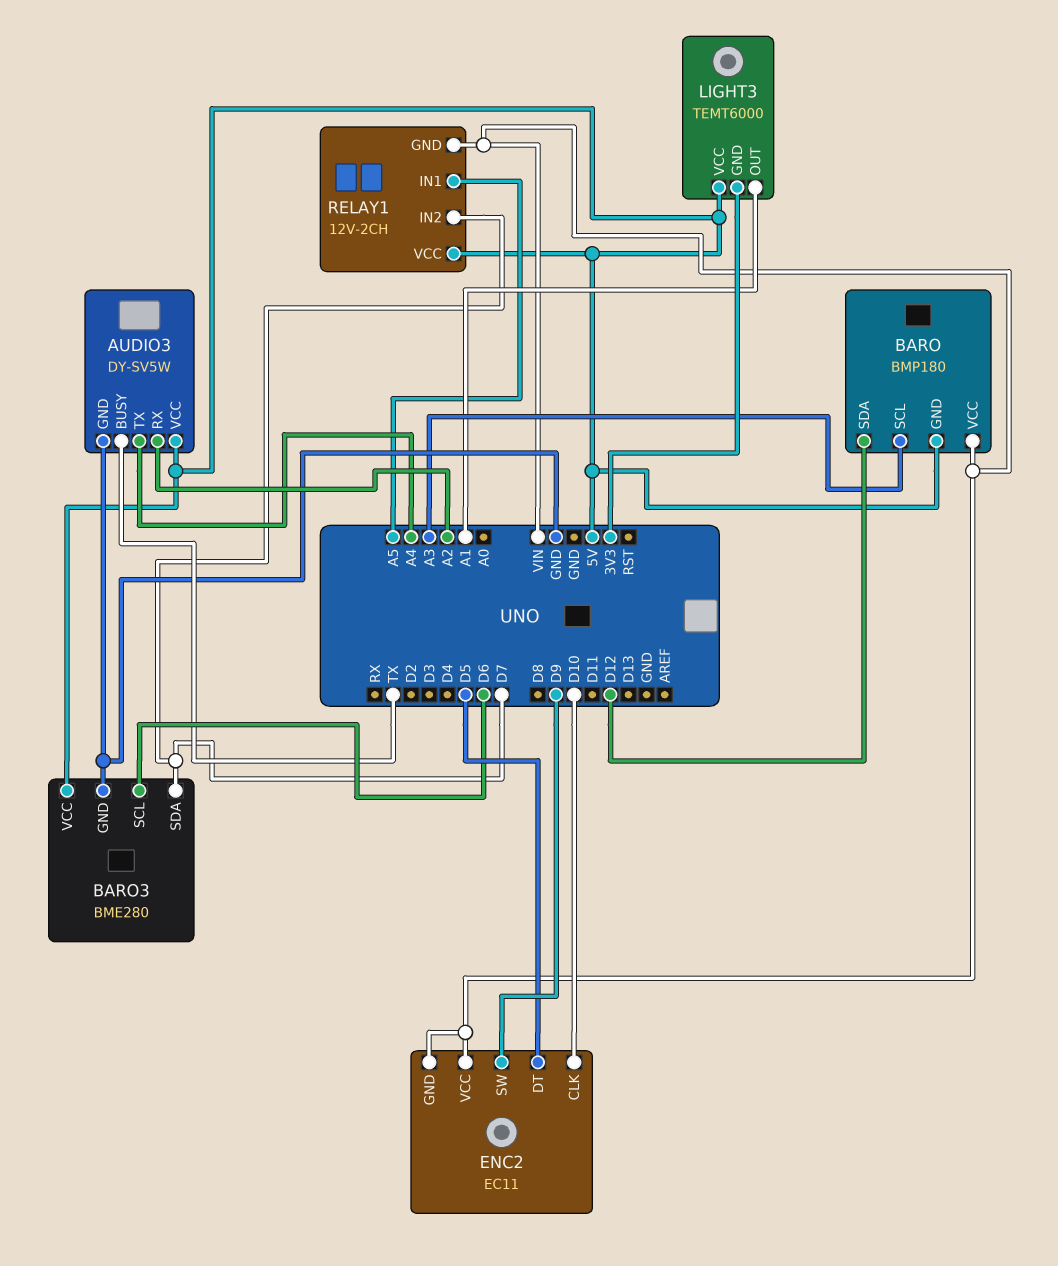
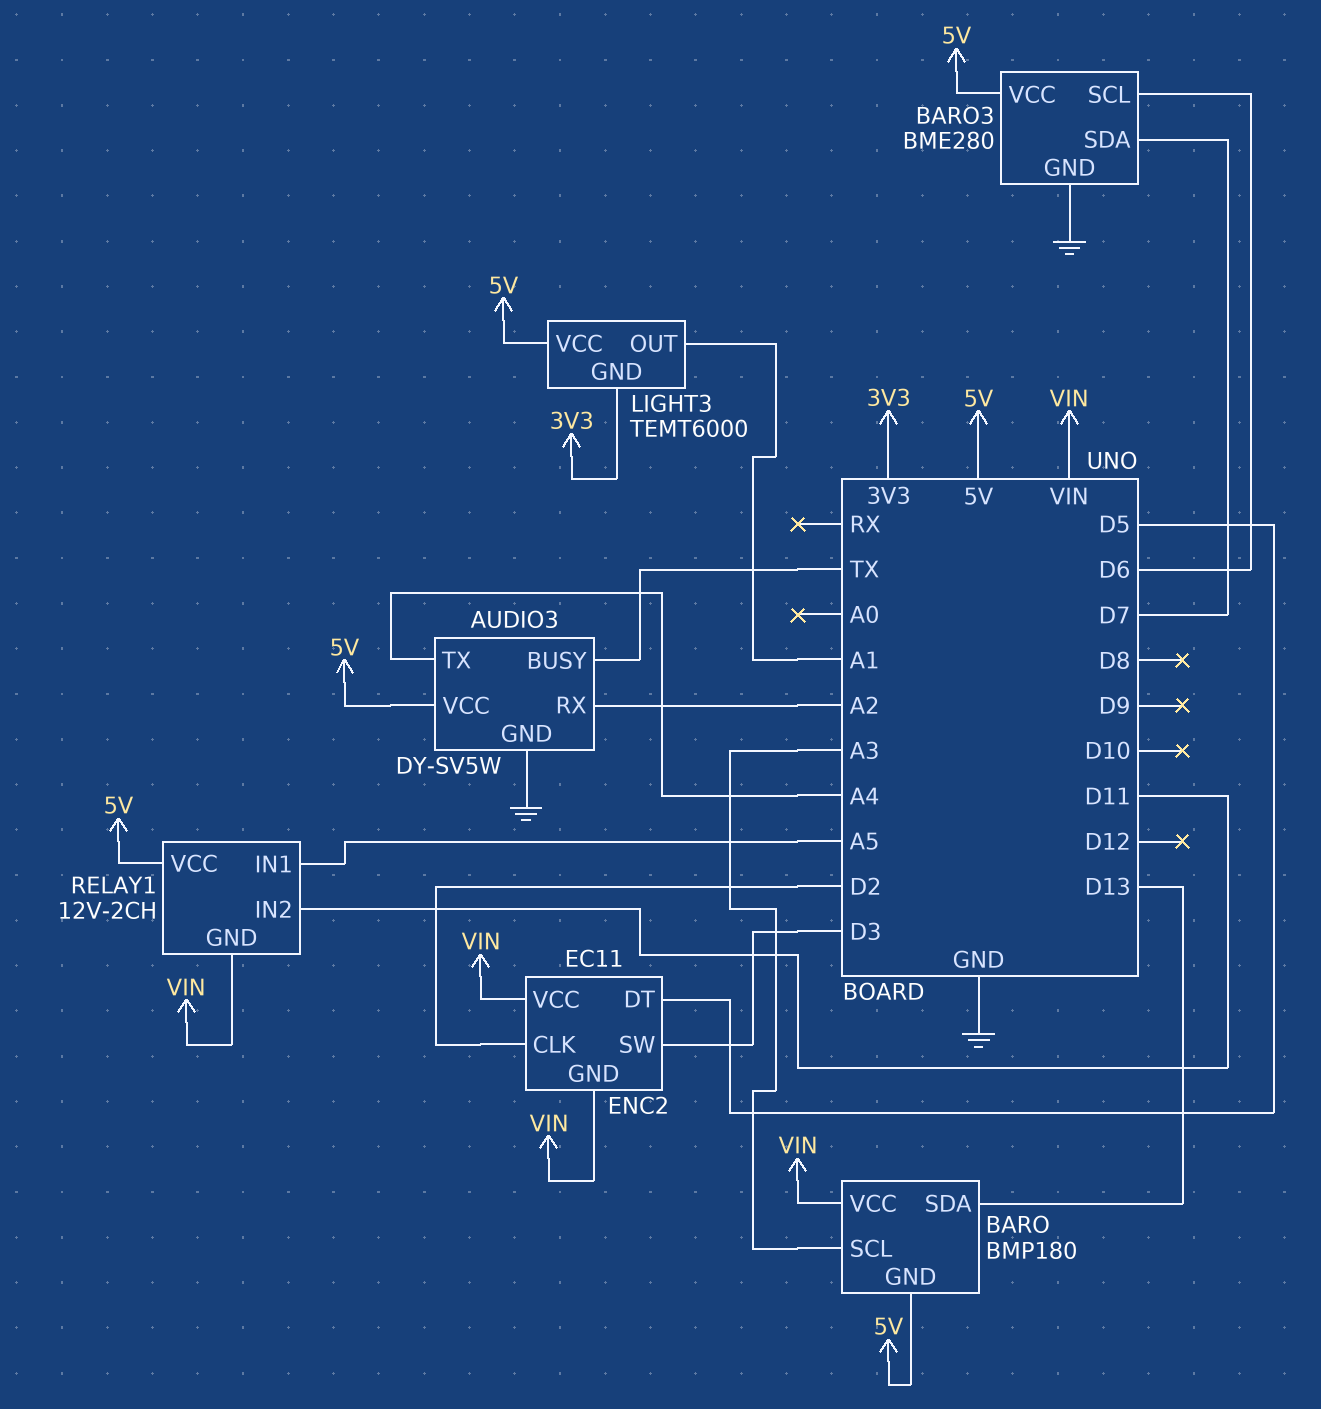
BARO pin SDA: D12 -> D13
ENC2 pin CLK: D10 -> D2
ENC2 pin SW: D9 -> D3
RELAY1 pin IN2: D7 -> D11

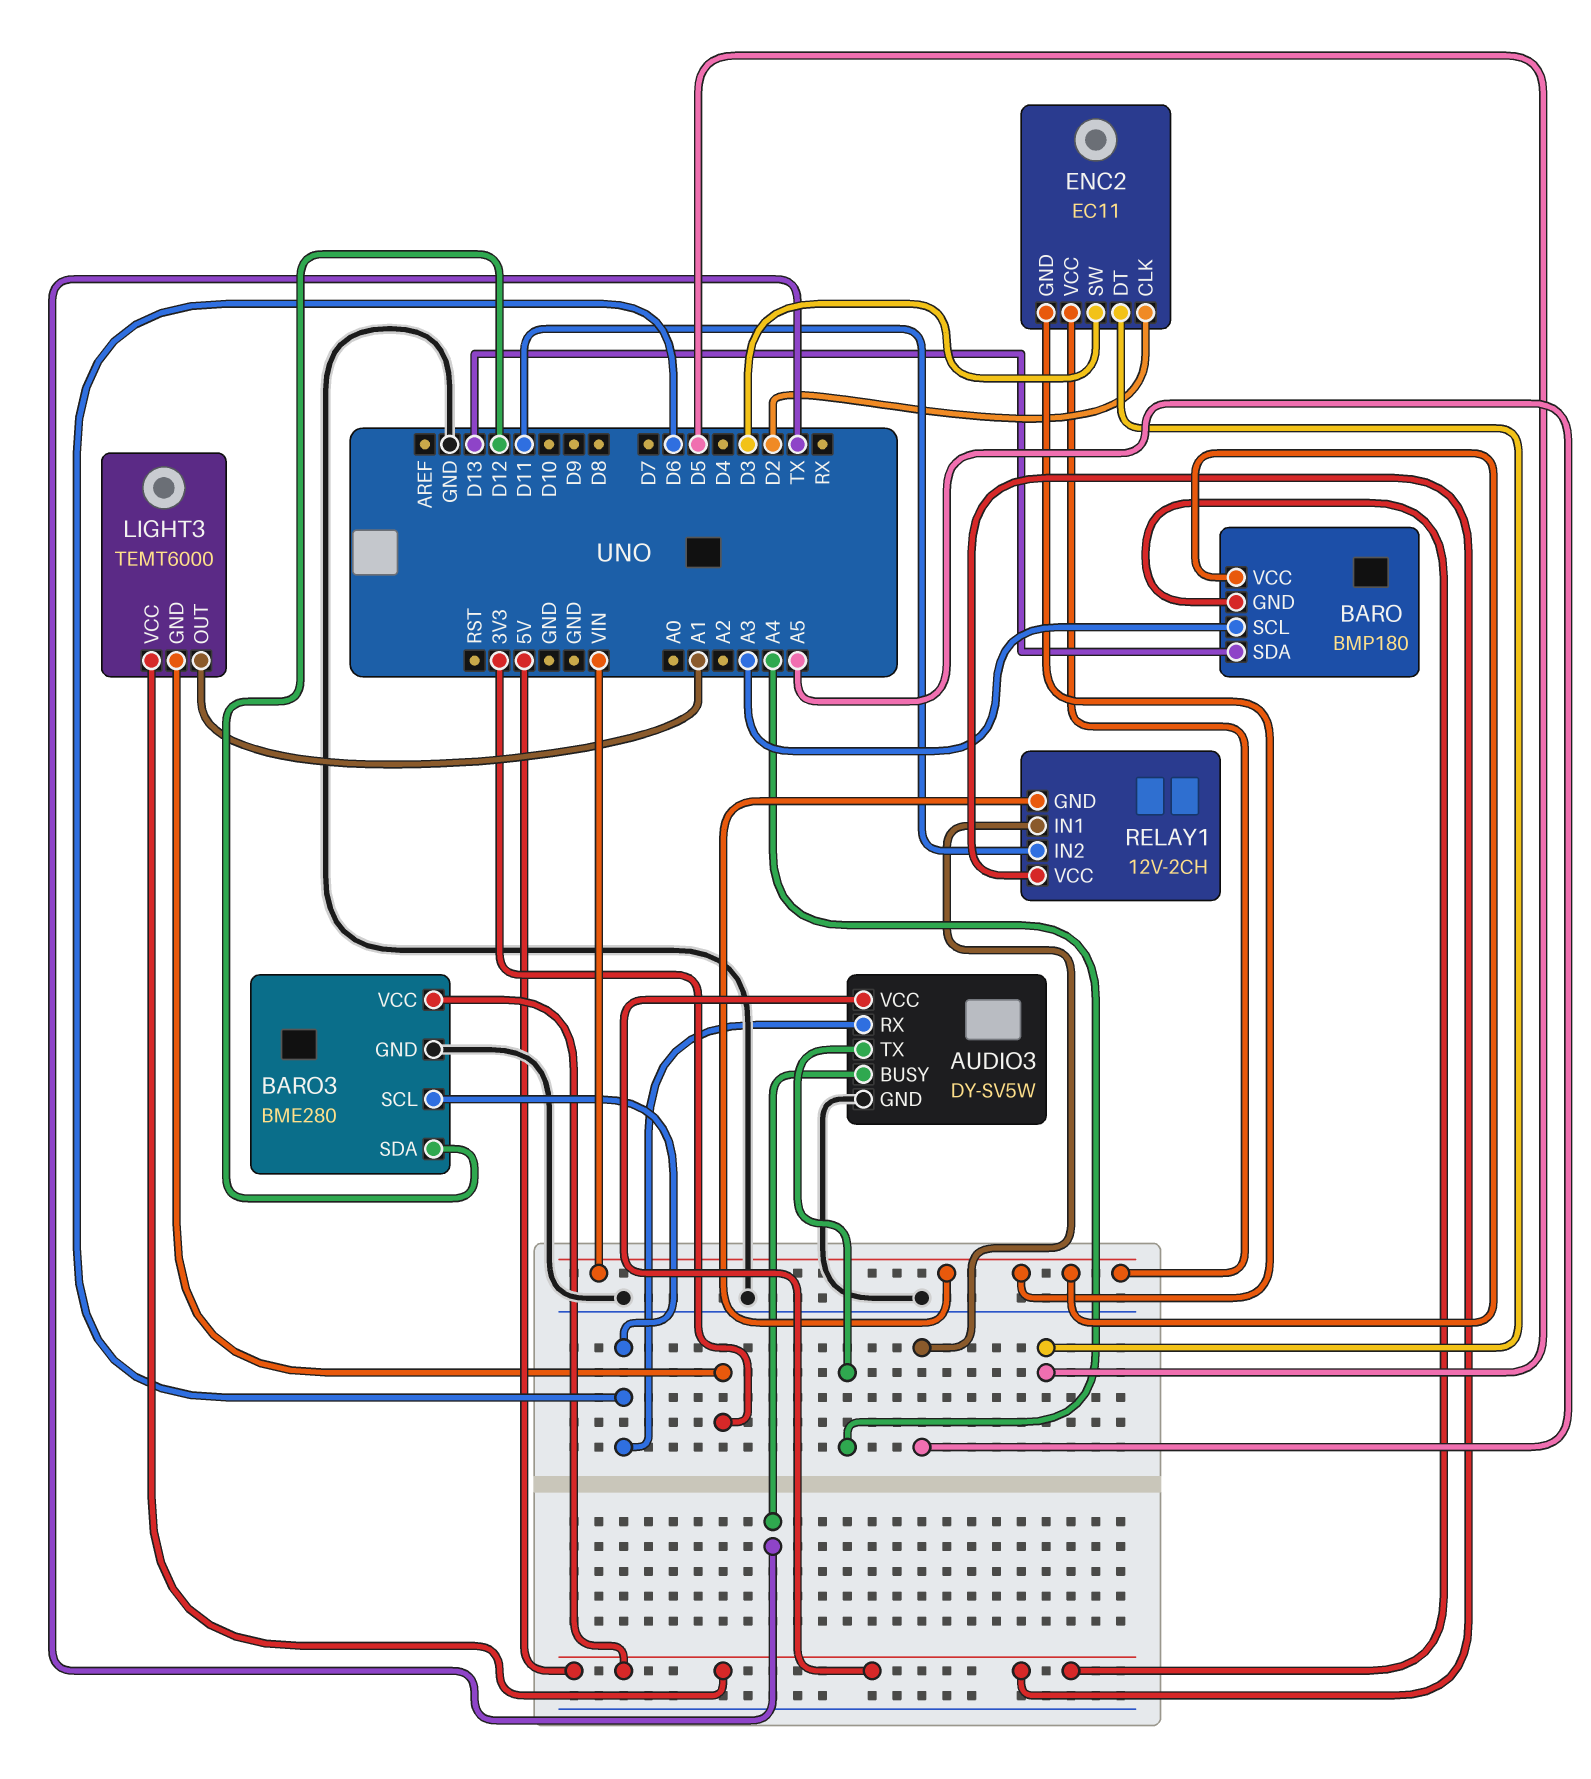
AUDIO3 pin RX: A2 -> D6
BARO3 pin SDA: D7 -> D12

